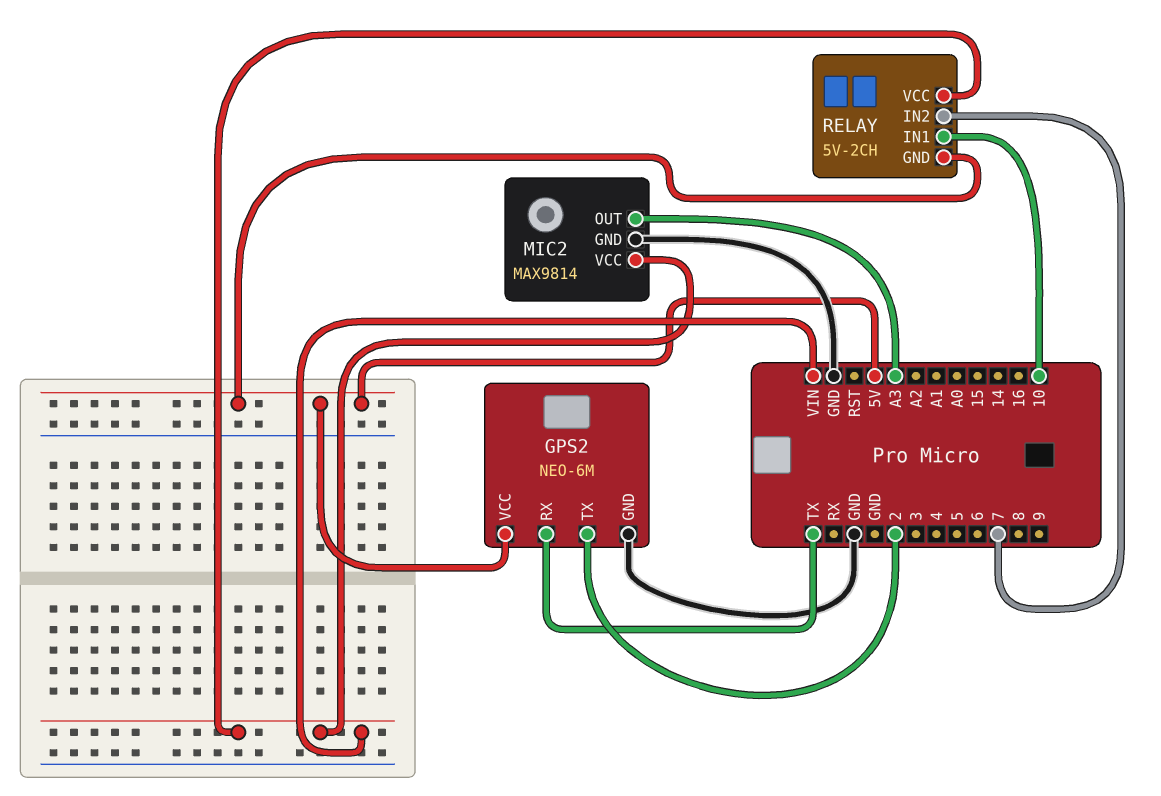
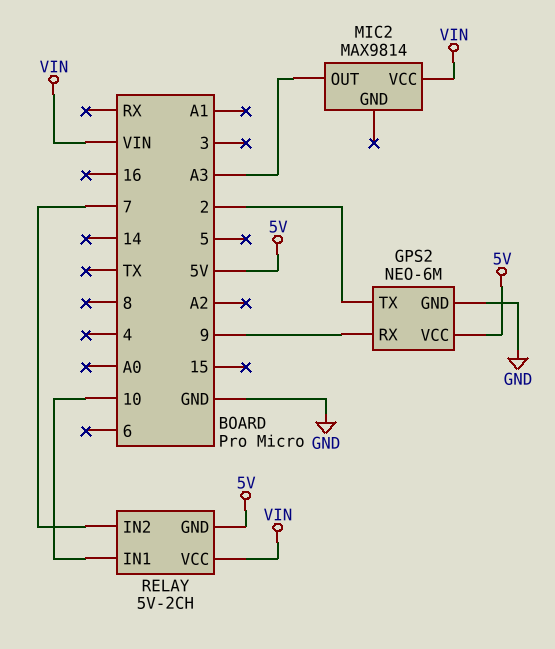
GPS2 pin RX: TX -> 9
MIC2 pin GND: GND -> none

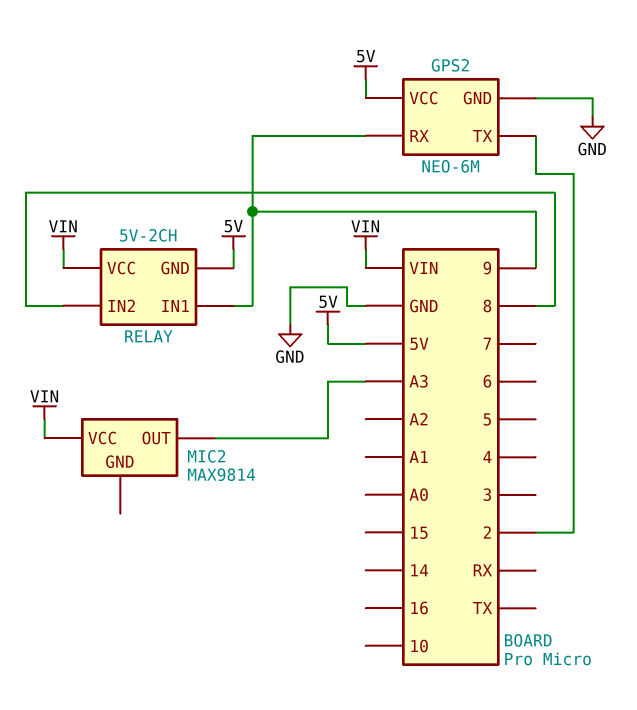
RELAY pin IN1: 10 -> 9
RELAY pin IN2: 7 -> 8

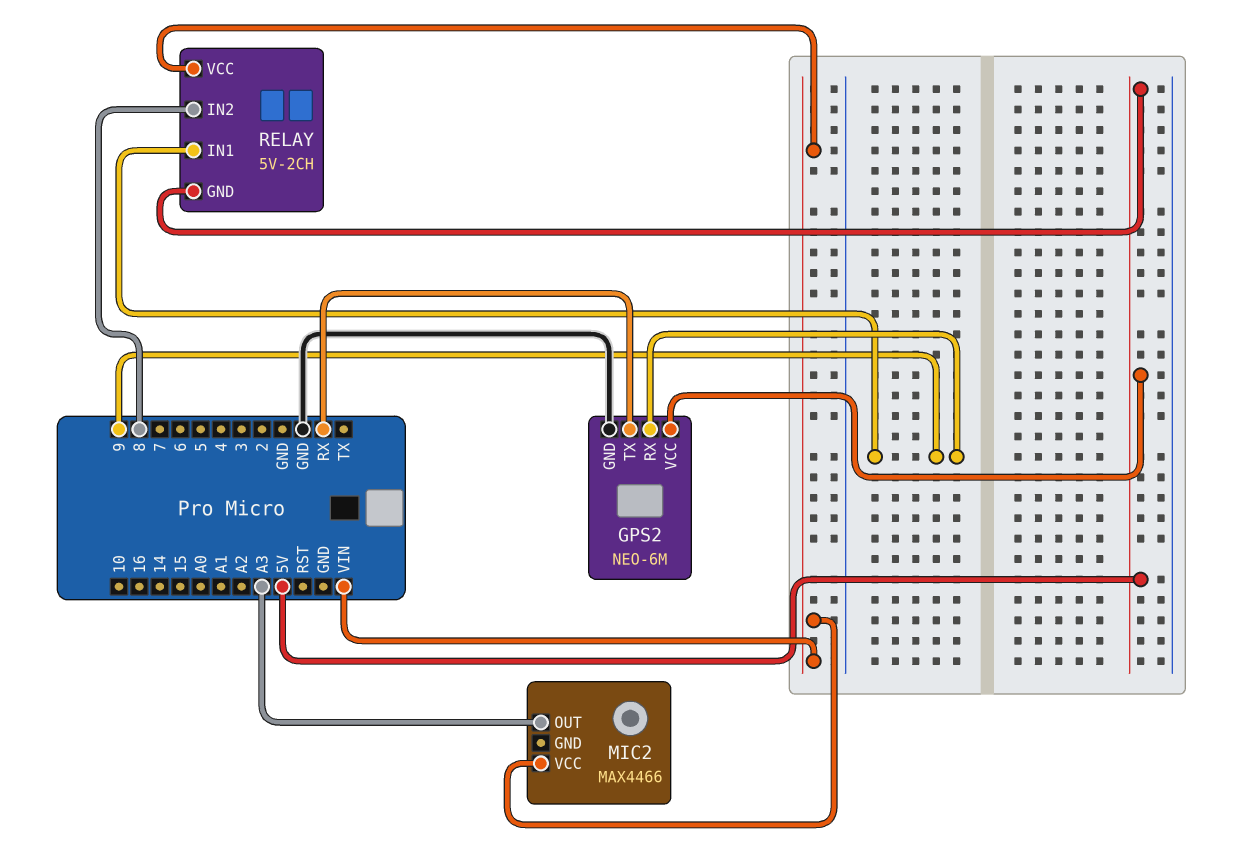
GPS2 pin TX: 2 -> RX
MIC2: MAX9814 -> MAX4466

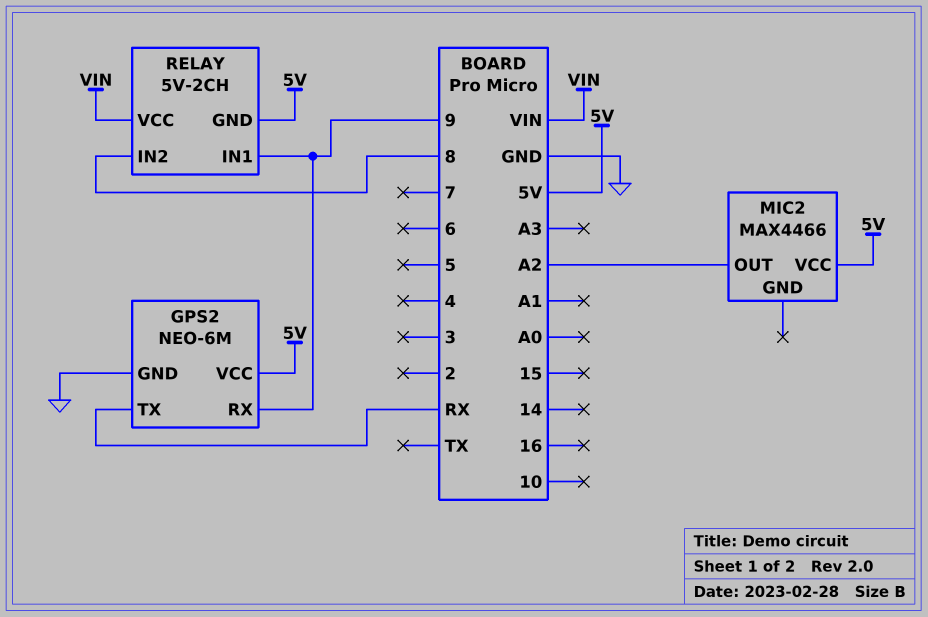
MIC2 pin OUT: A3 -> A2
MIC2 pin VCC: VIN -> 5V

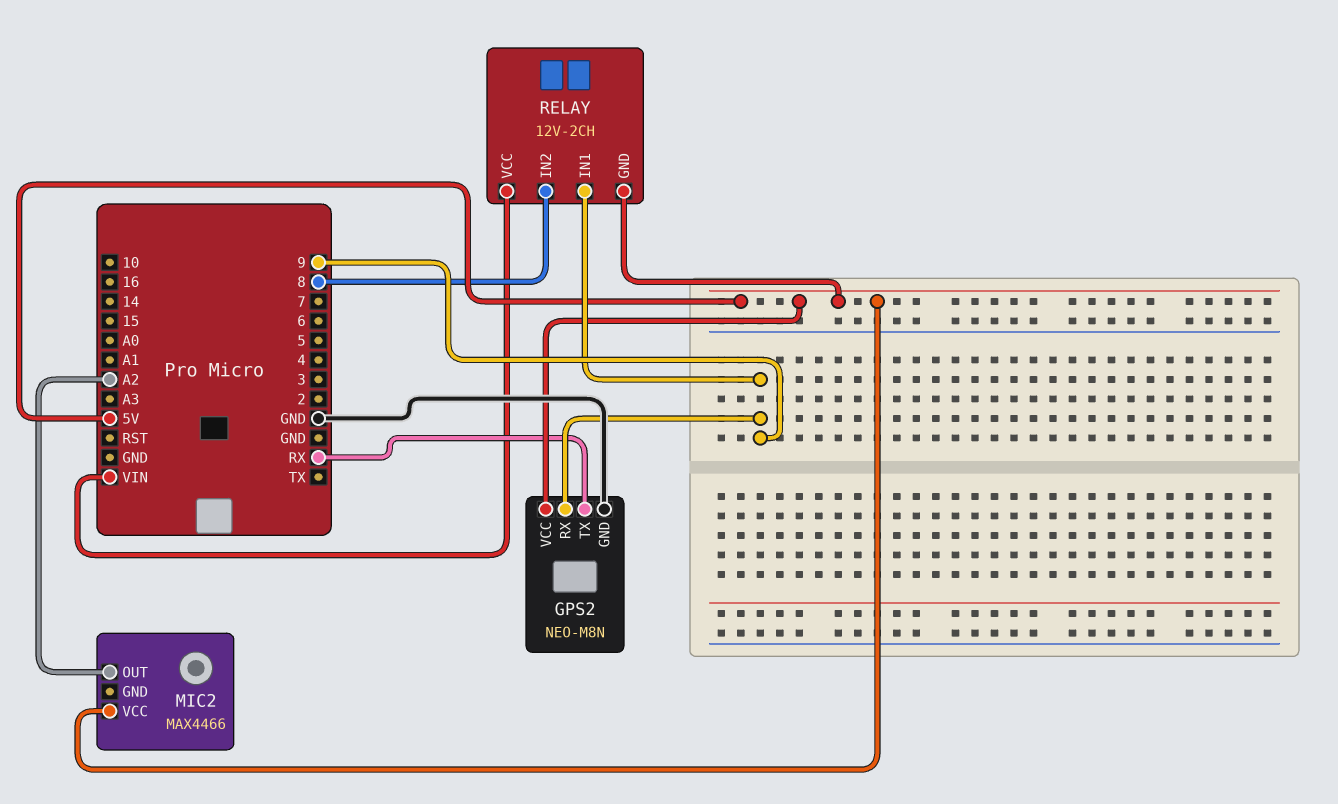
GPS2: NEO-6M -> NEO-M8N
RELAY: 5V-2CH -> 12V-2CH

